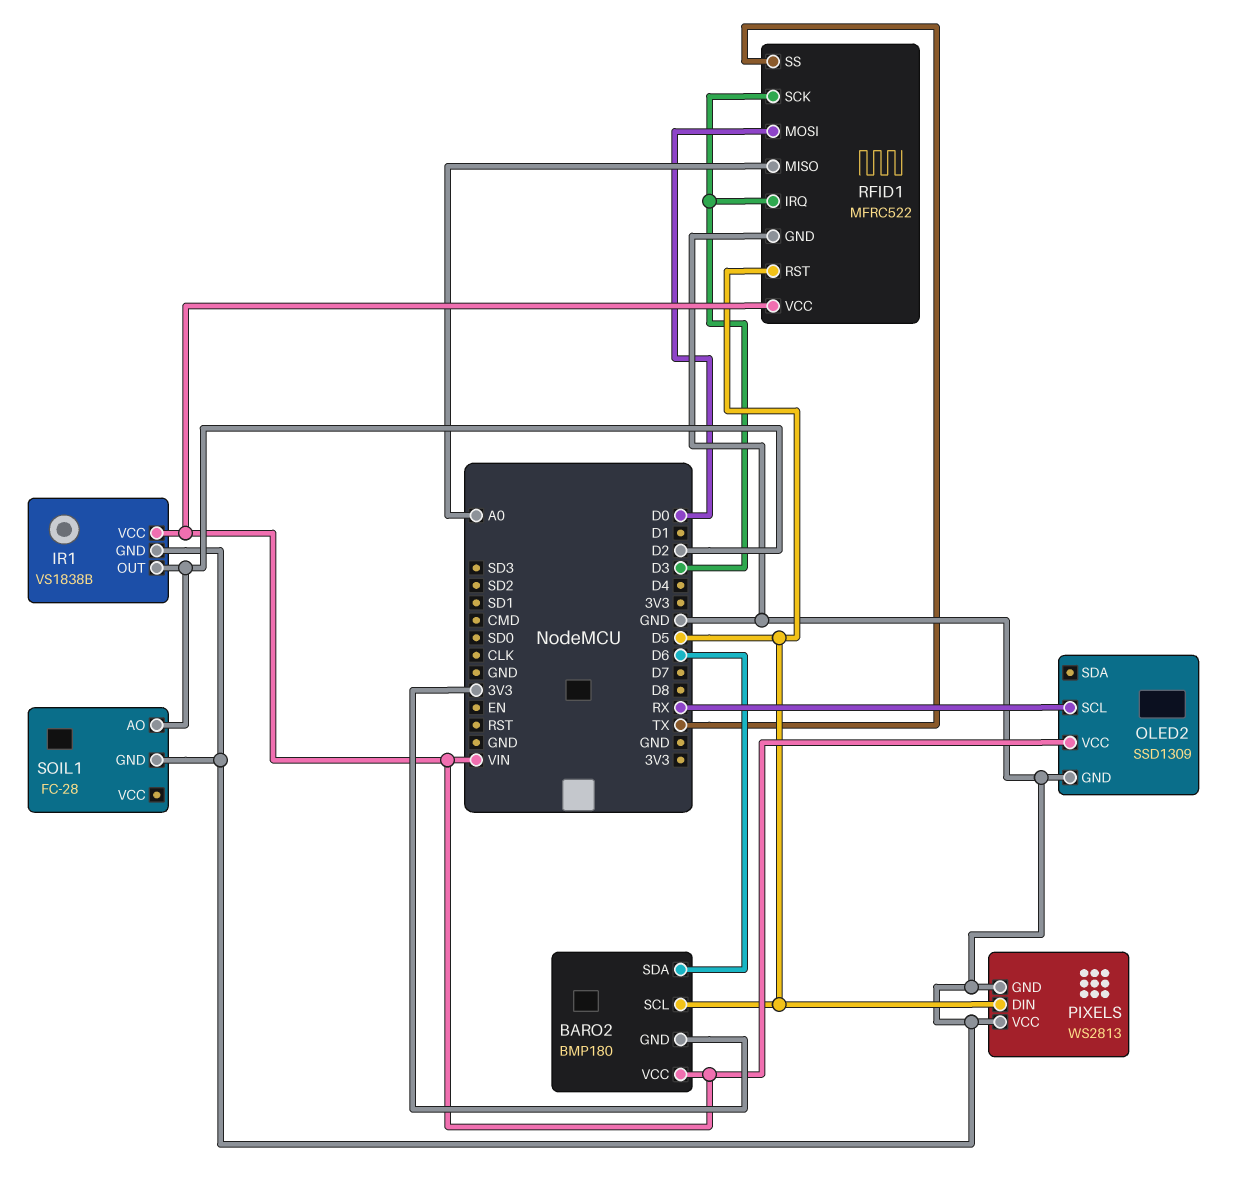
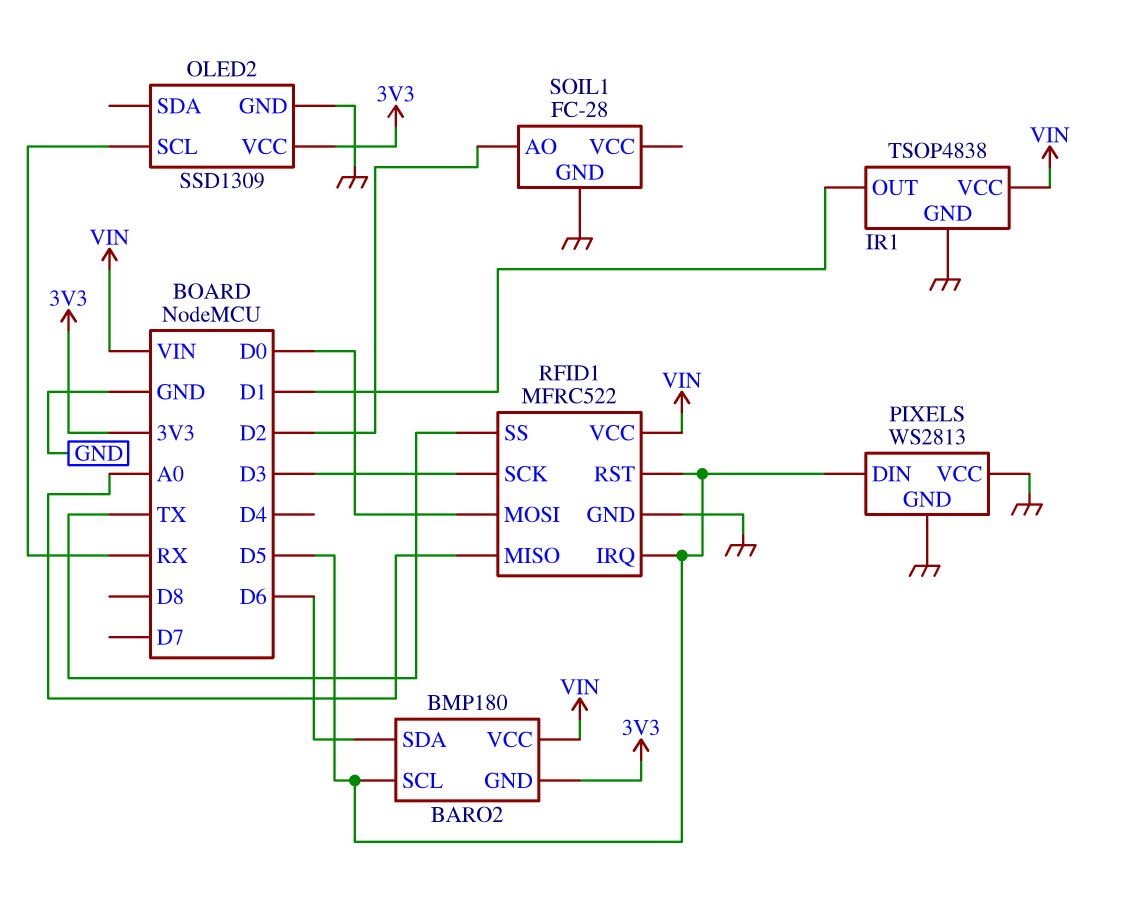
IR1: VS1838B -> TSOP4838
IR1 pin OUT: D2 -> D1
OLED2 pin VCC: VIN -> 3V3
RFID1 pin IRQ: D3 -> D5

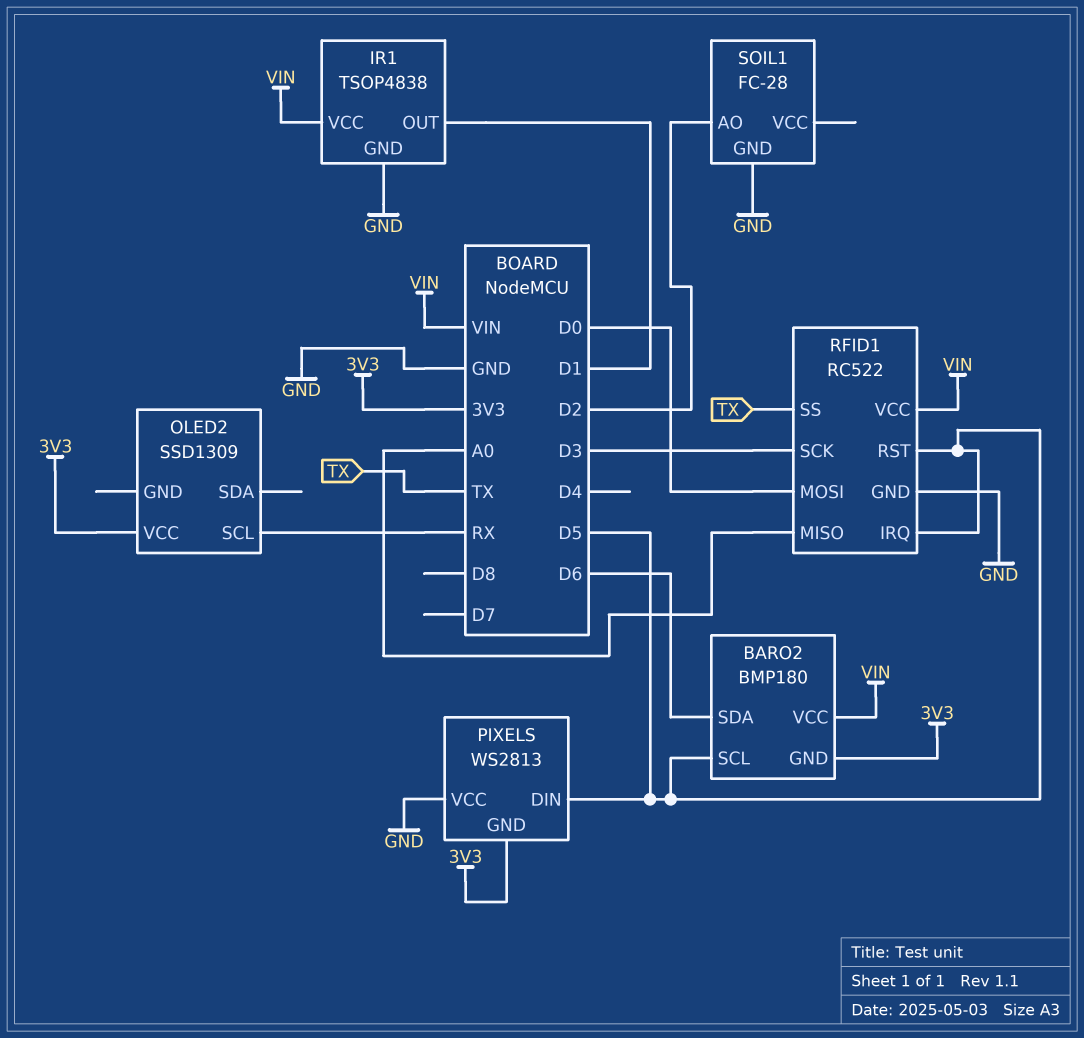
OLED2 pin GND: GND -> none
PIXELS pin GND: GND -> 3V3
RFID1: MFRC522 -> RC522

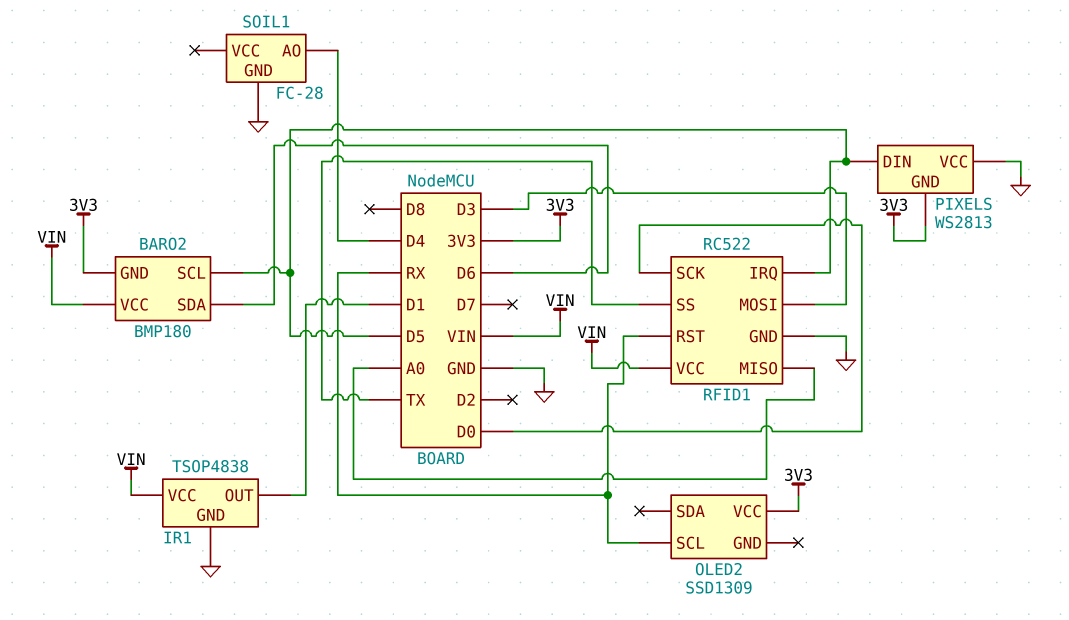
RFID1 pin MOSI: D0 -> D3
RFID1 pin RST: D5 -> RX
RFID1 pin SCK: D3 -> D0
SOIL1 pin AO: D2 -> D4

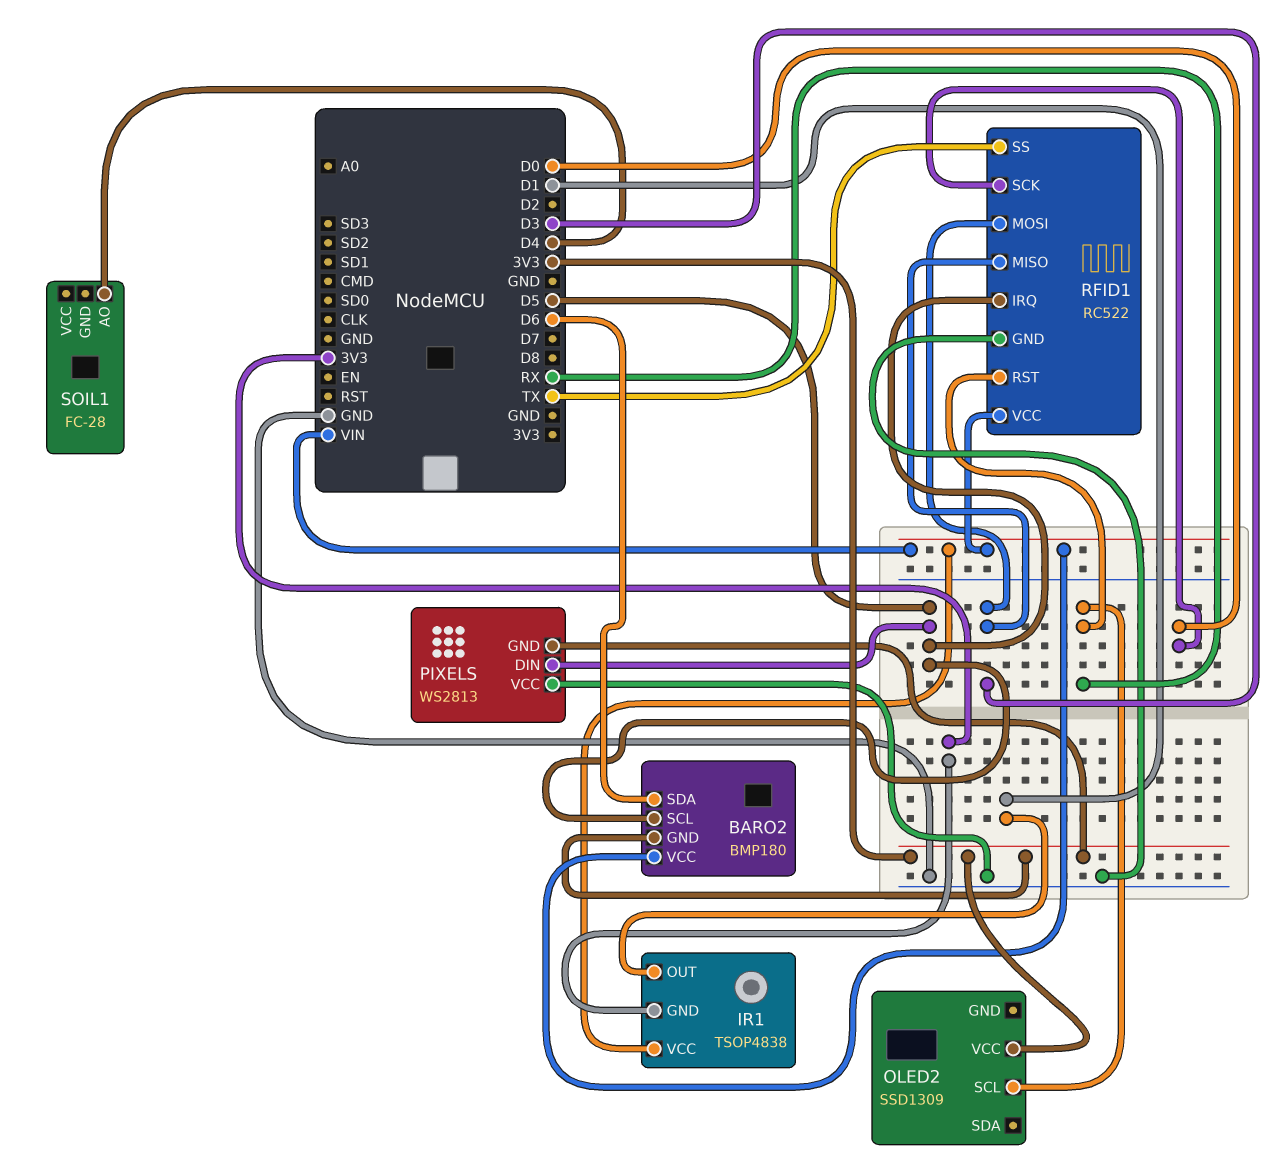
IR1 pin GND: GND -> 3V3
RFID1 pin MISO: A0 -> D3
SOIL1 pin GND: GND -> none

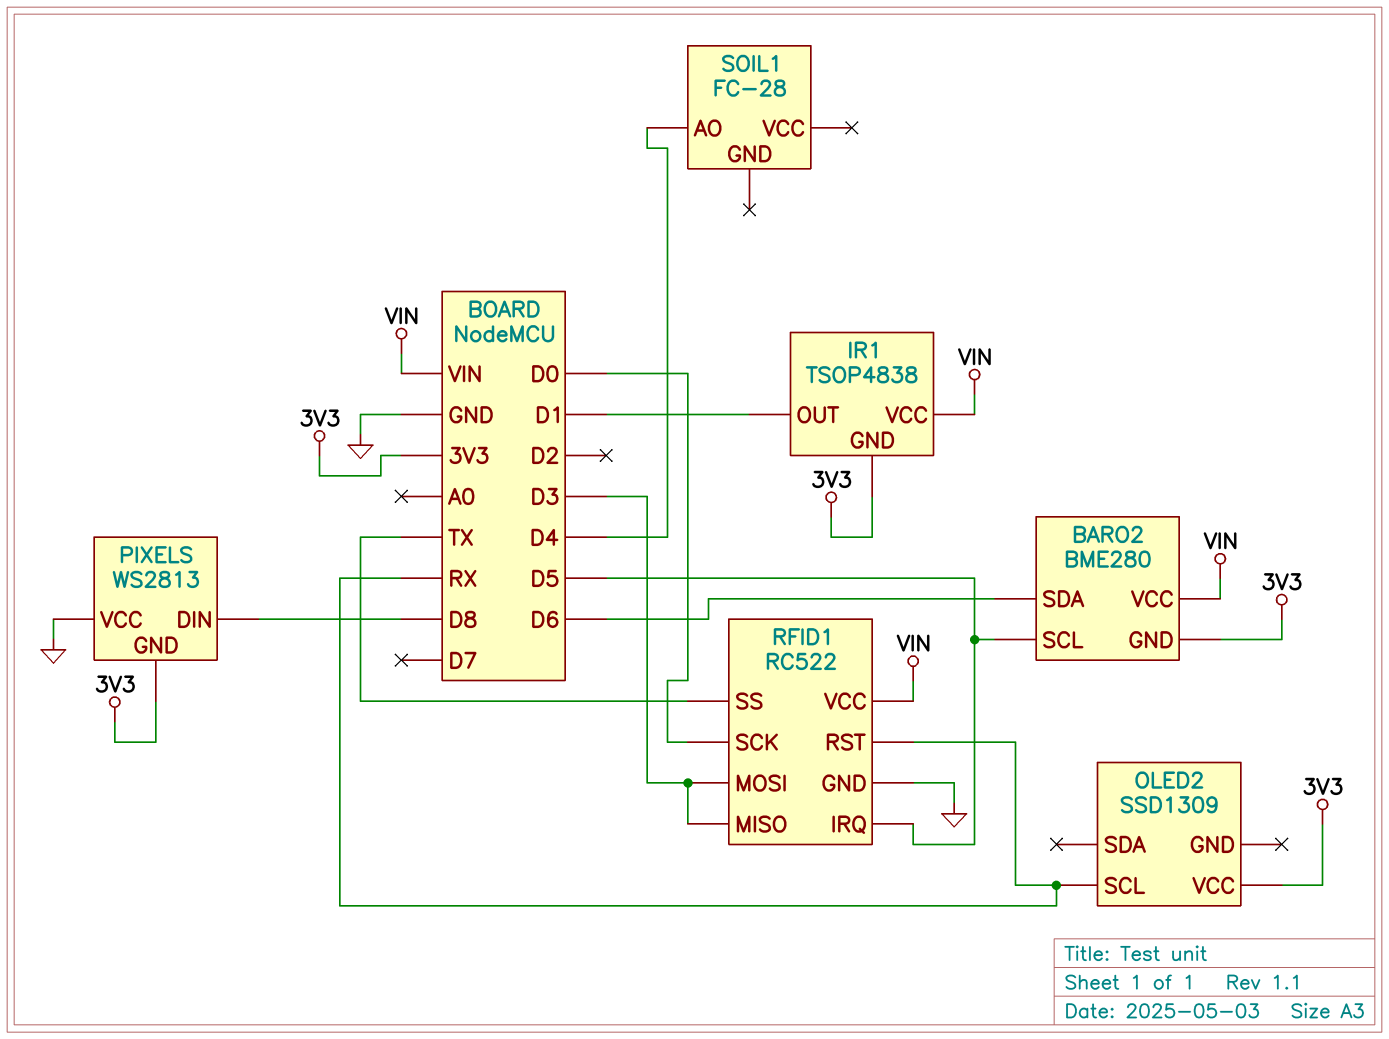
BARO2: BMP180 -> BME280
PIXELS pin DIN: D5 -> D8

